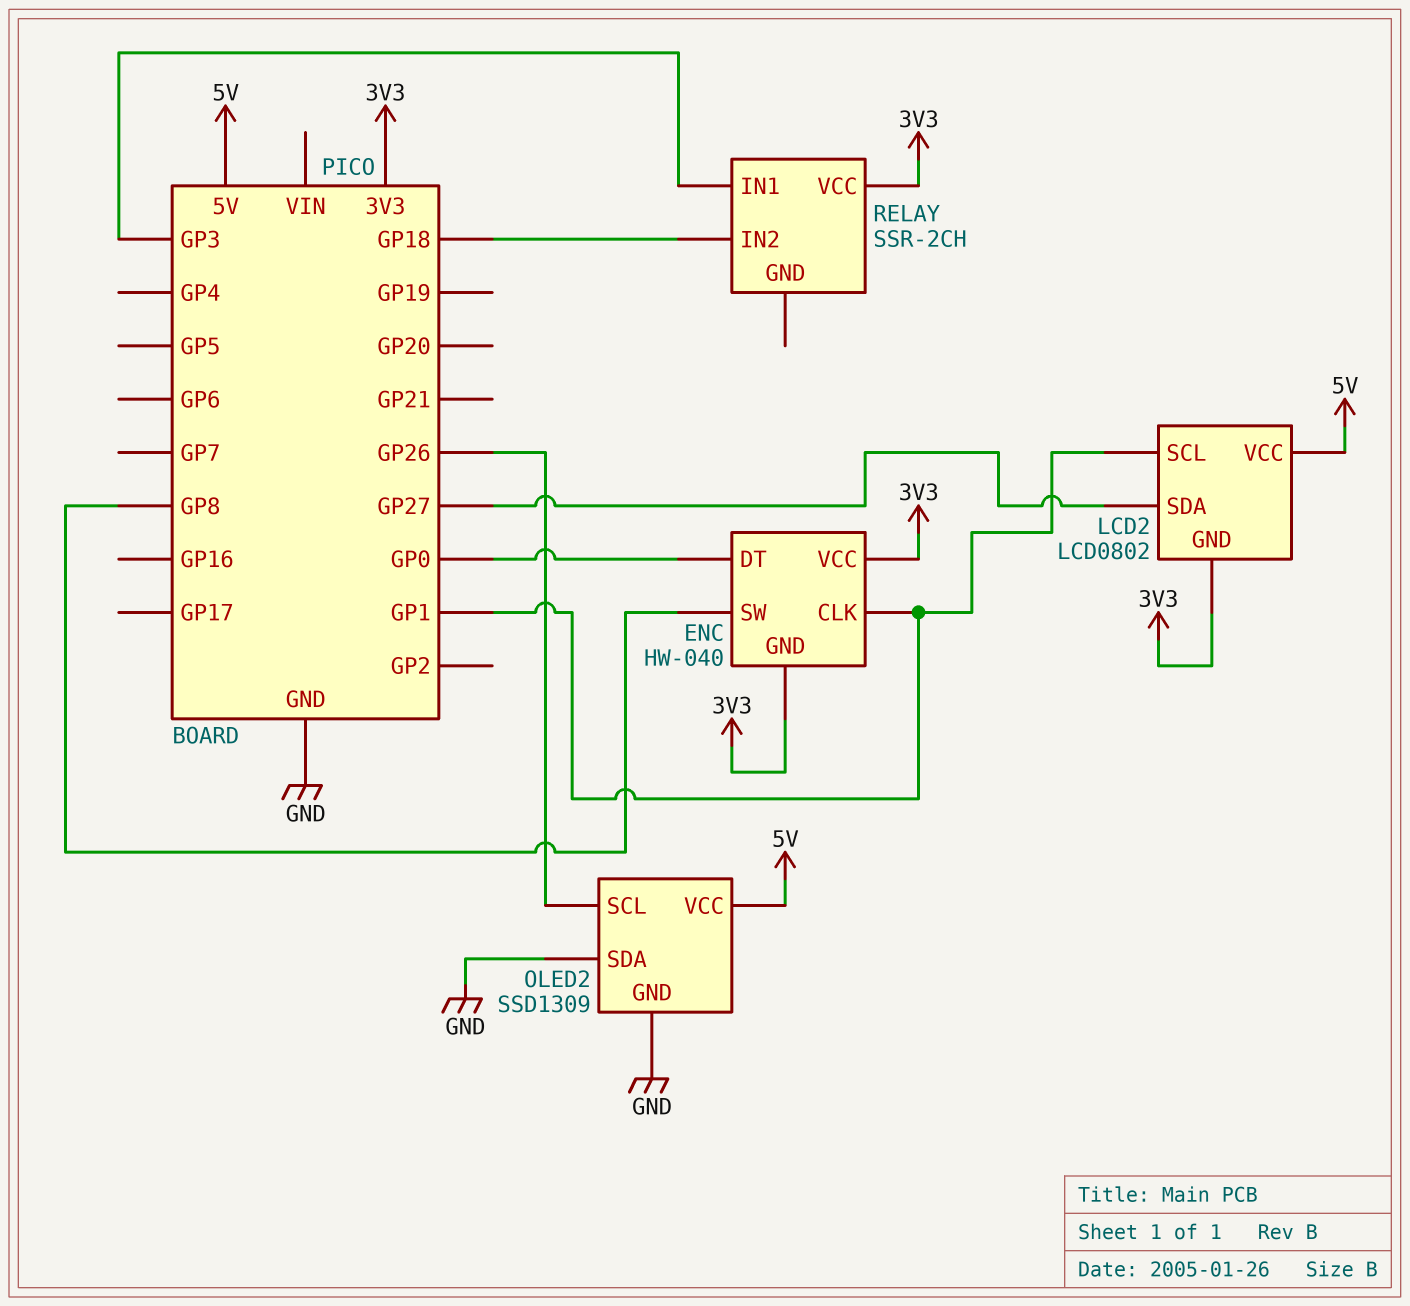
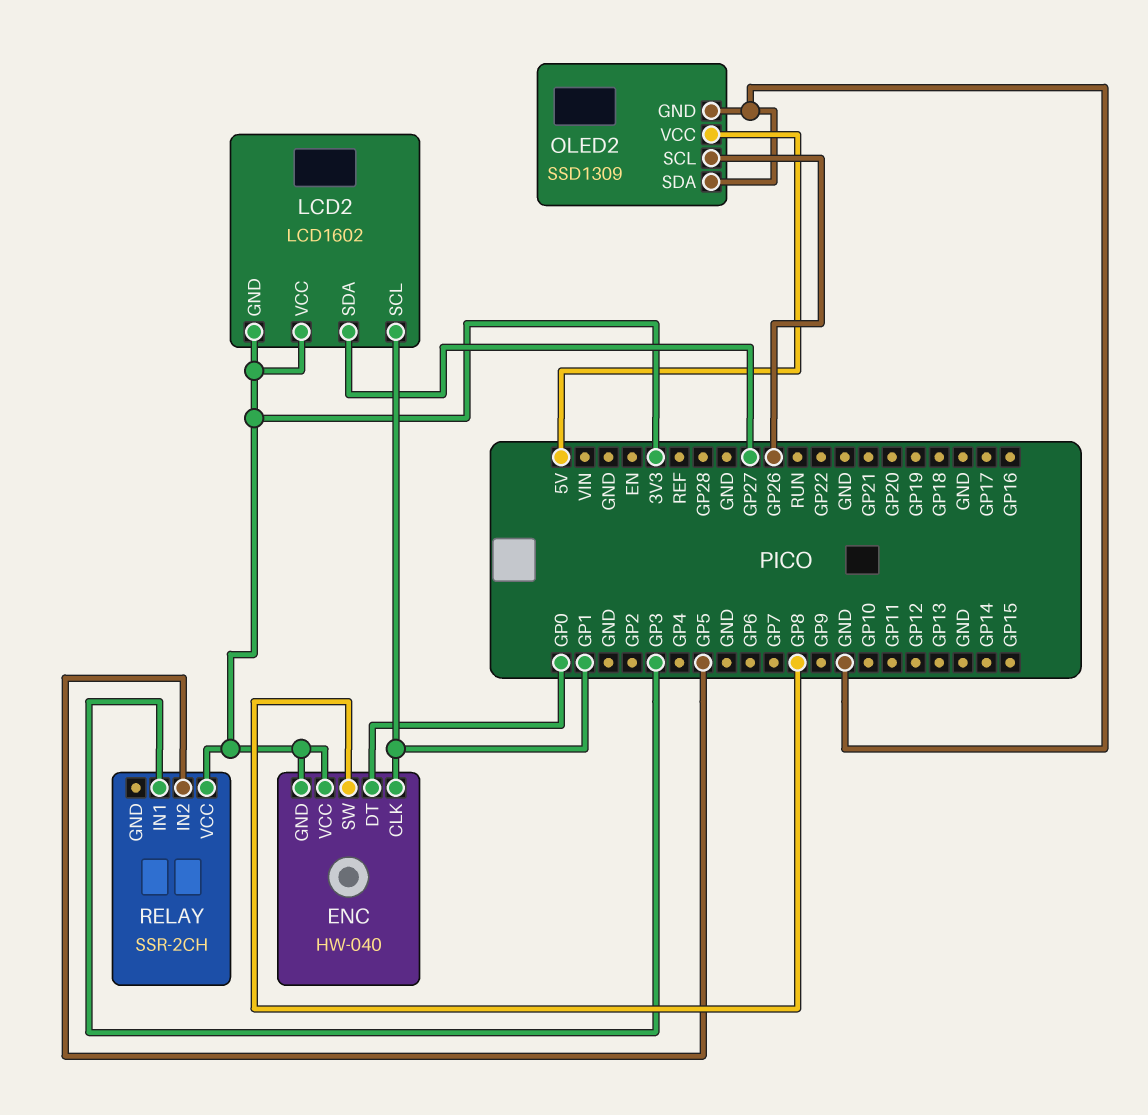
LCD2: LCD0802 -> LCD1602
LCD2 pin VCC: 5V -> 3V3
RELAY pin IN2: GP18 -> GP5

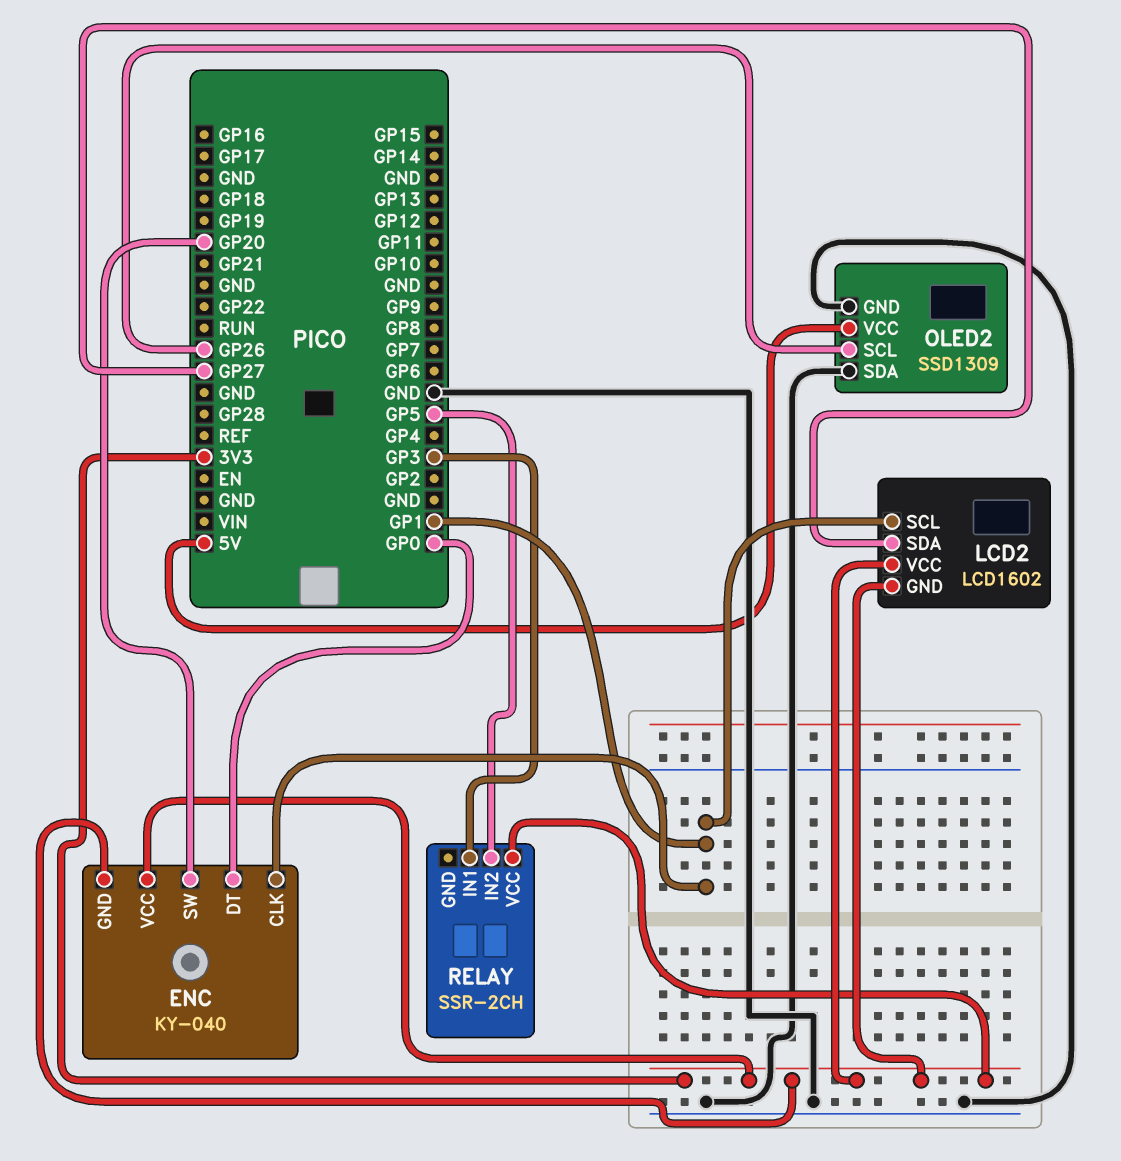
ENC: HW-040 -> KY-040
ENC pin SW: GP8 -> GP20

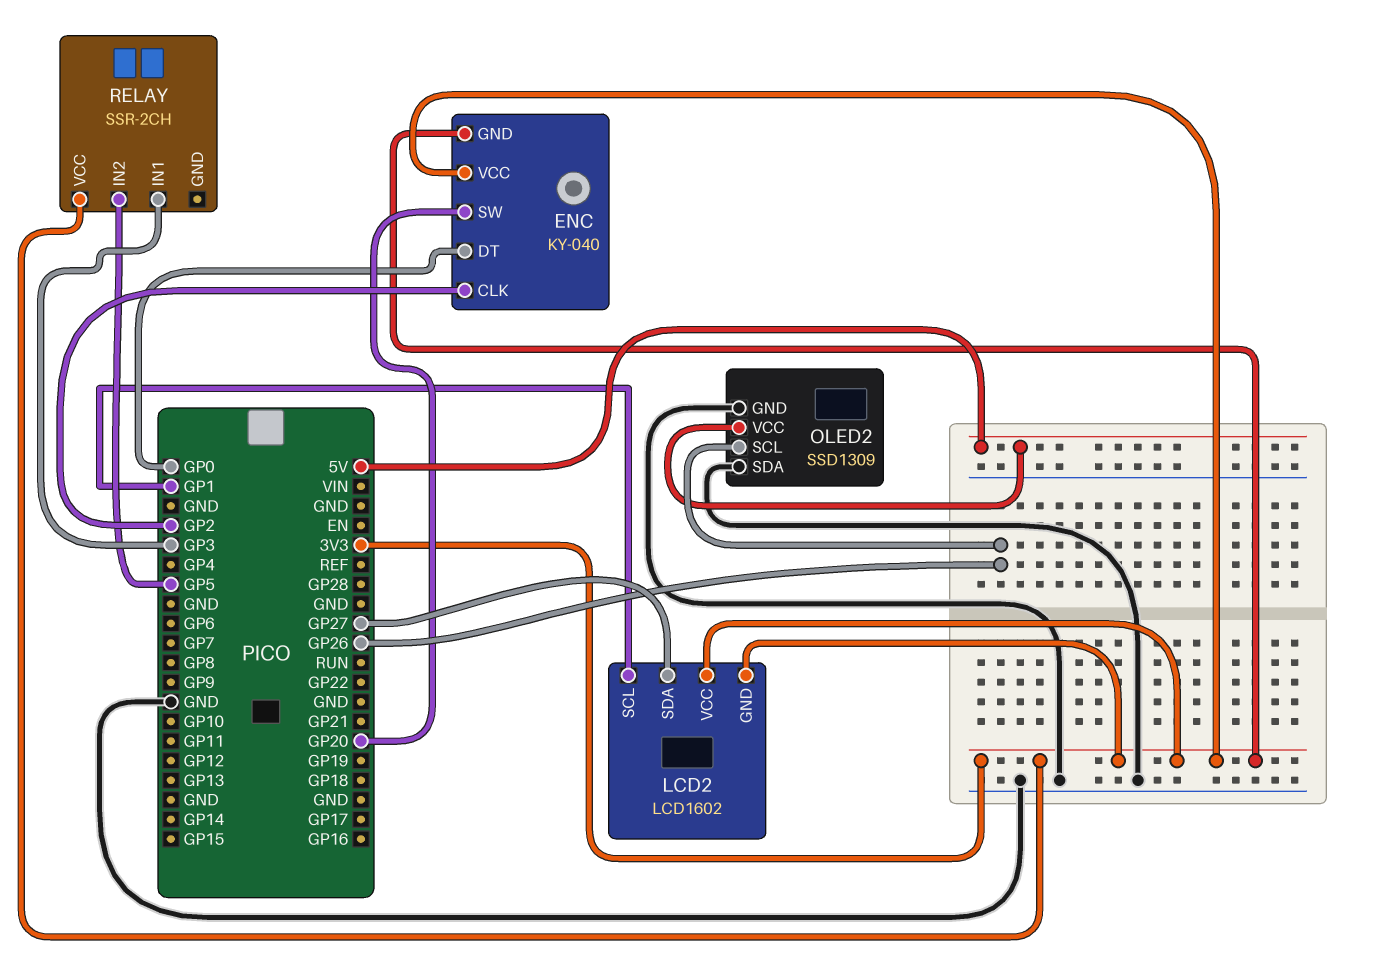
ENC pin CLK: GP1 -> GP2

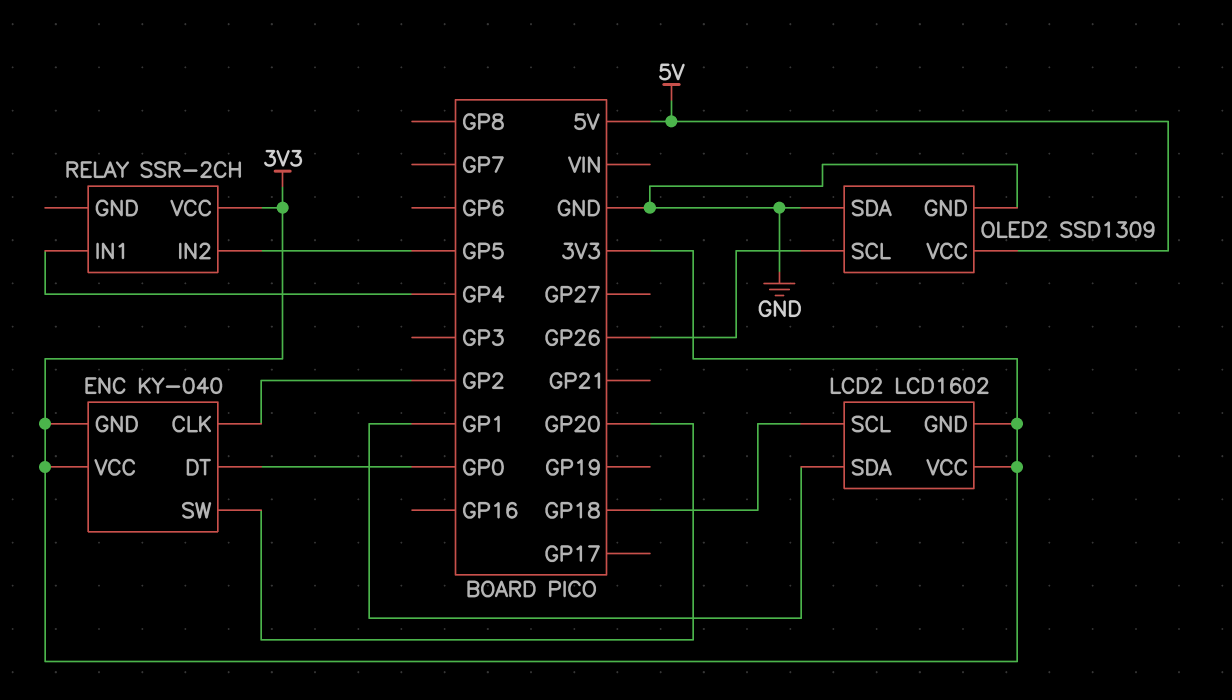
LCD2 pin SCL: GP1 -> GP18
LCD2 pin SDA: GP27 -> GP1
RELAY pin IN1: GP3 -> GP4

